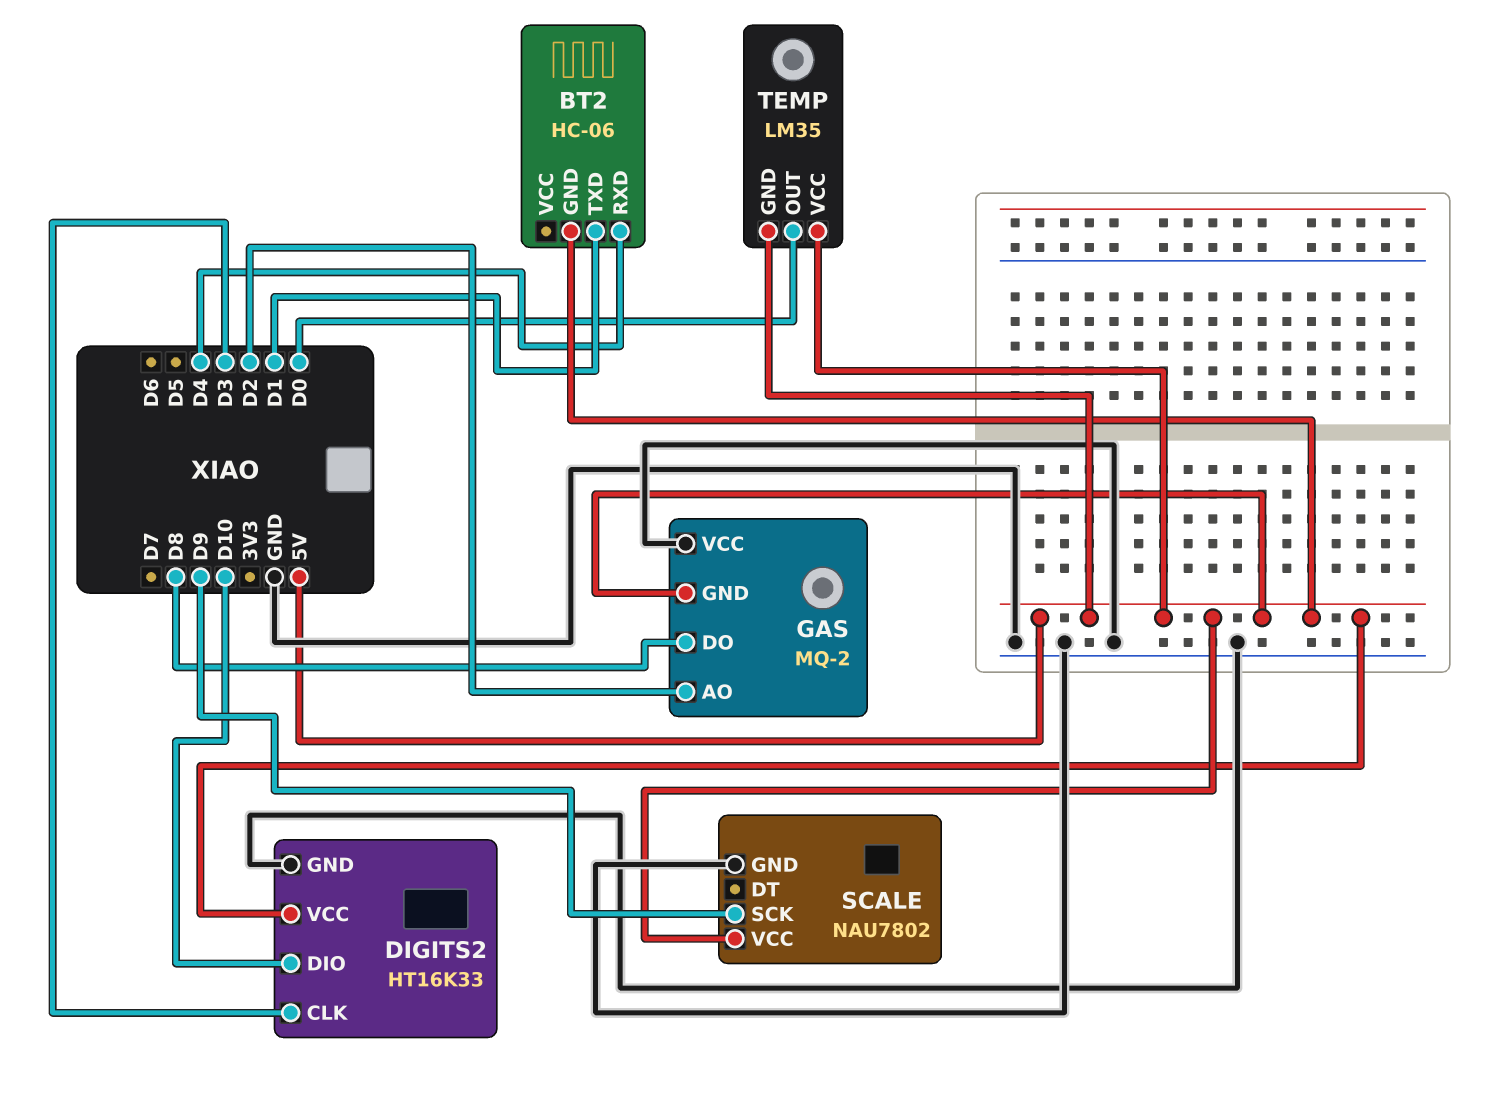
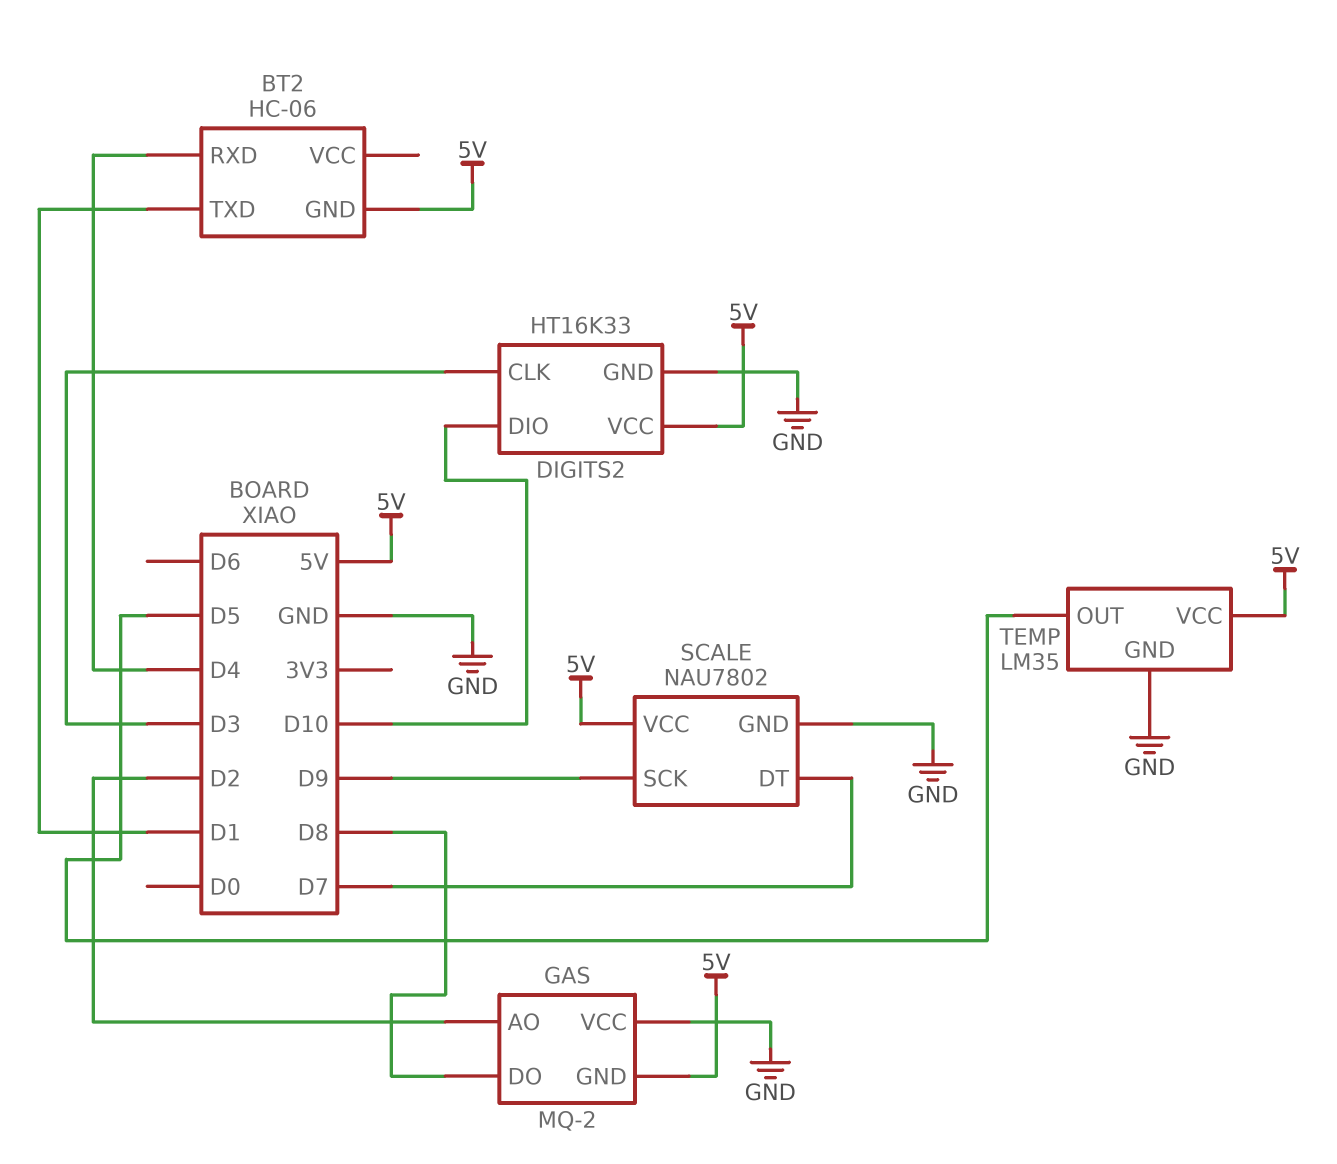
SCALE pin DT: none -> D7
TEMP pin GND: 5V -> GND
TEMP pin OUT: D0 -> D5

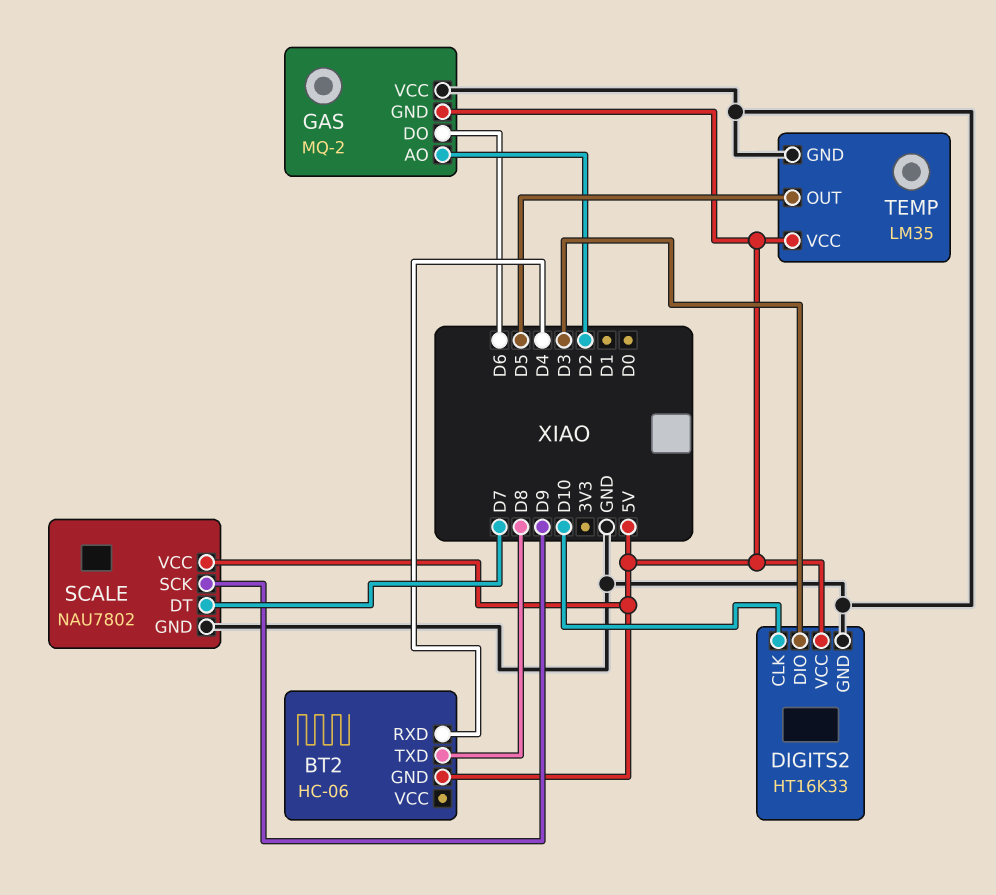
BT2 pin TXD: D1 -> D8
DIGITS2 pin CLK: D3 -> D10
DIGITS2 pin DIO: D10 -> D3
GAS pin DO: D8 -> D6

